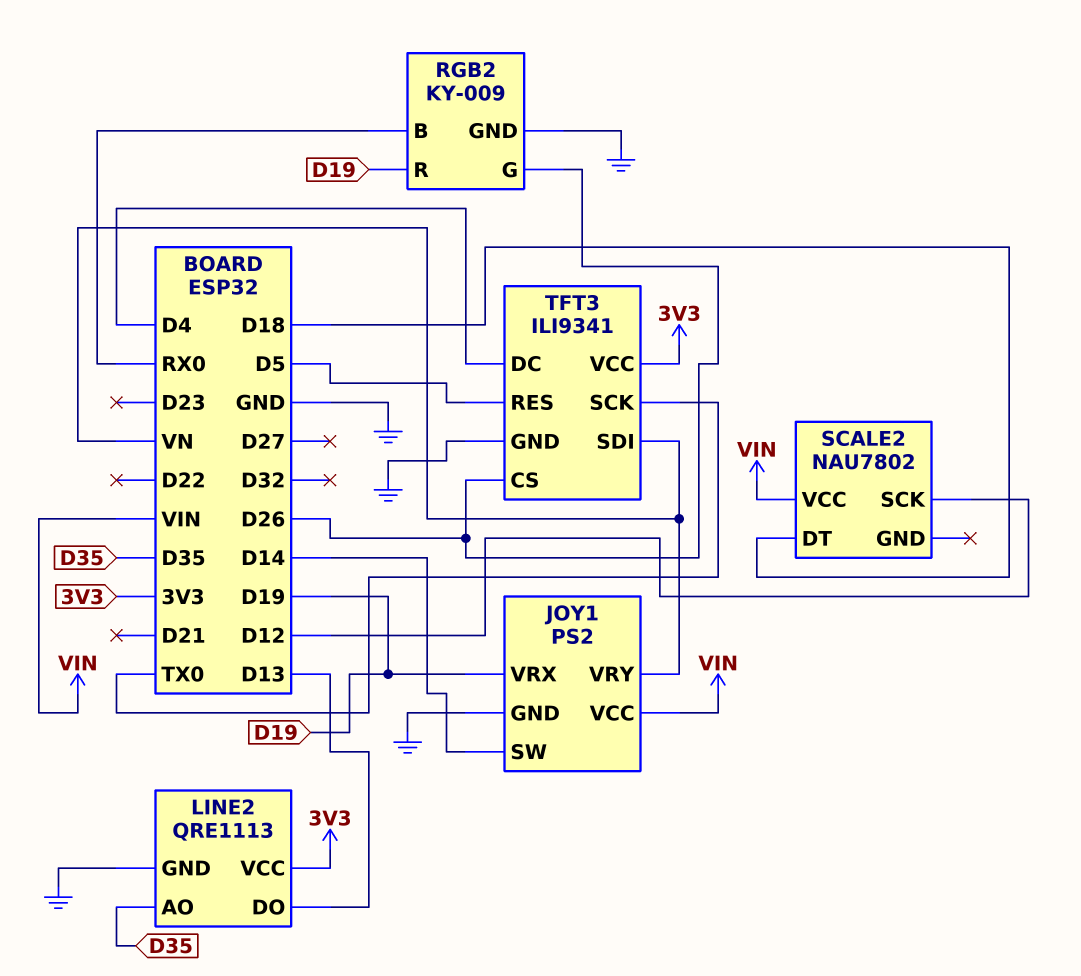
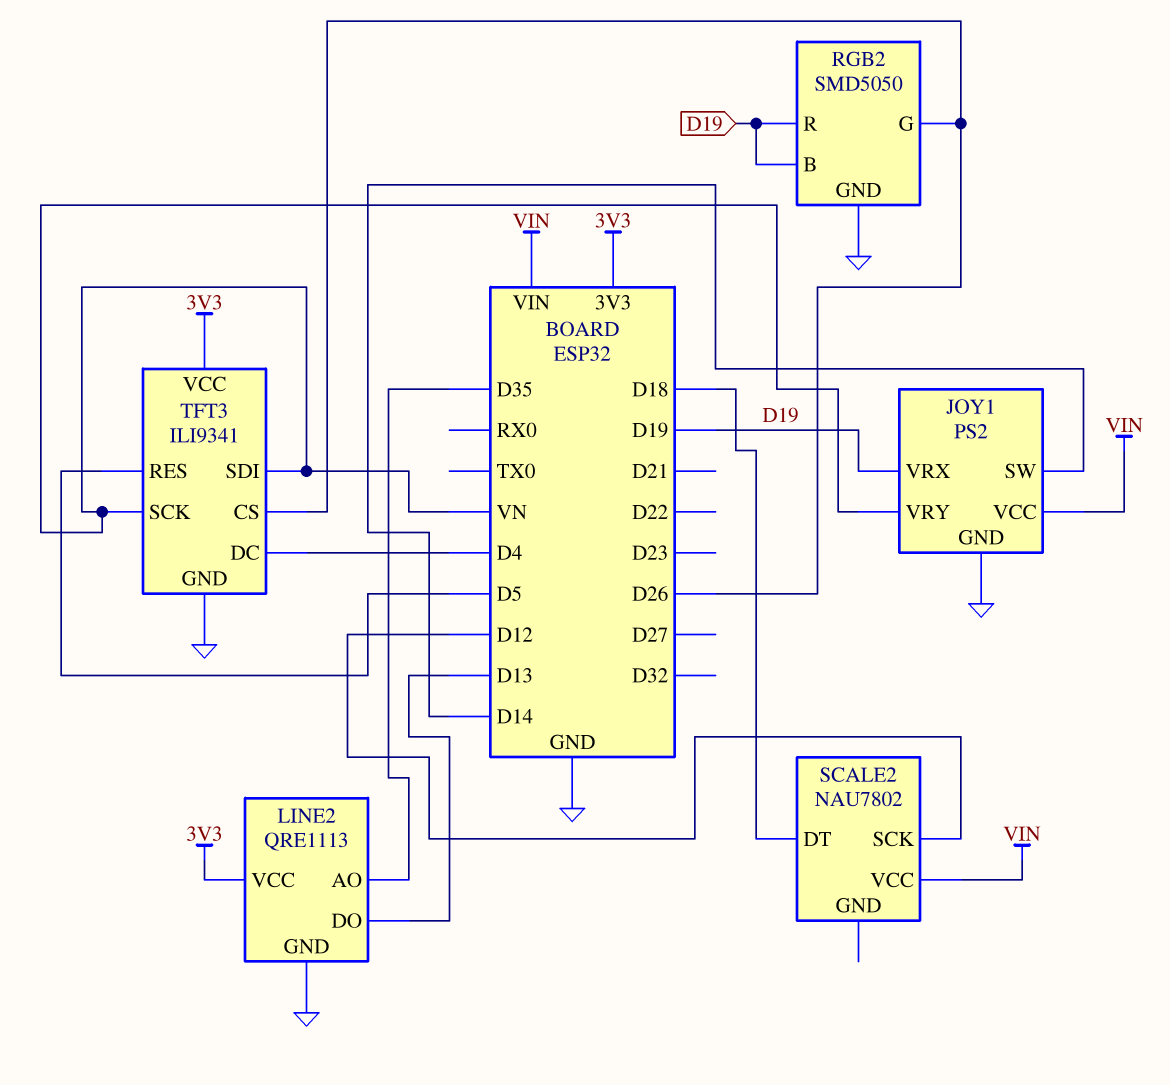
RGB2: KY-009 -> SMD5050
RGB2 pin B: RX0 -> D19
TFT3 pin SCK: TX0 -> VN

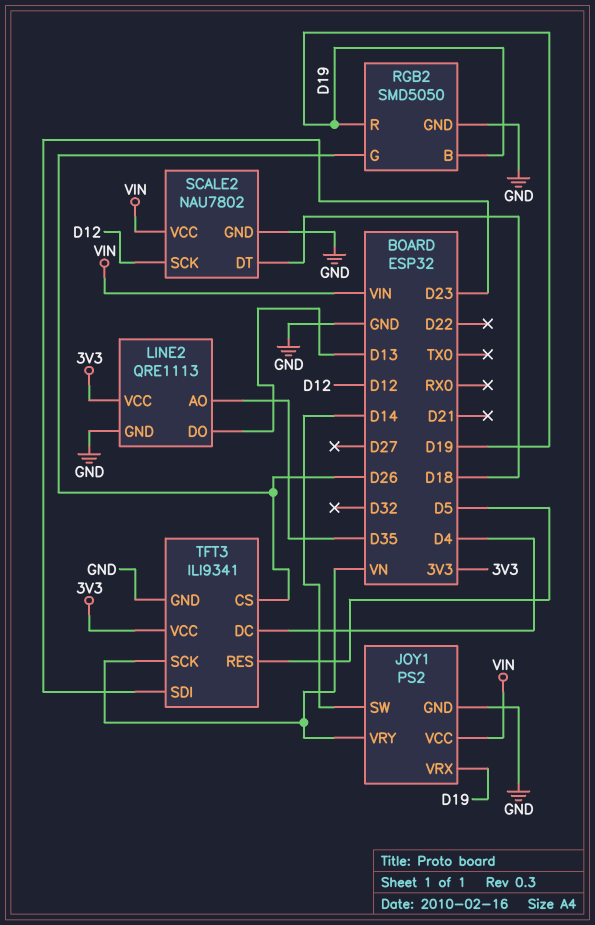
SCALE2 pin GND: none -> GND
TFT3 pin SDI: VN -> D23

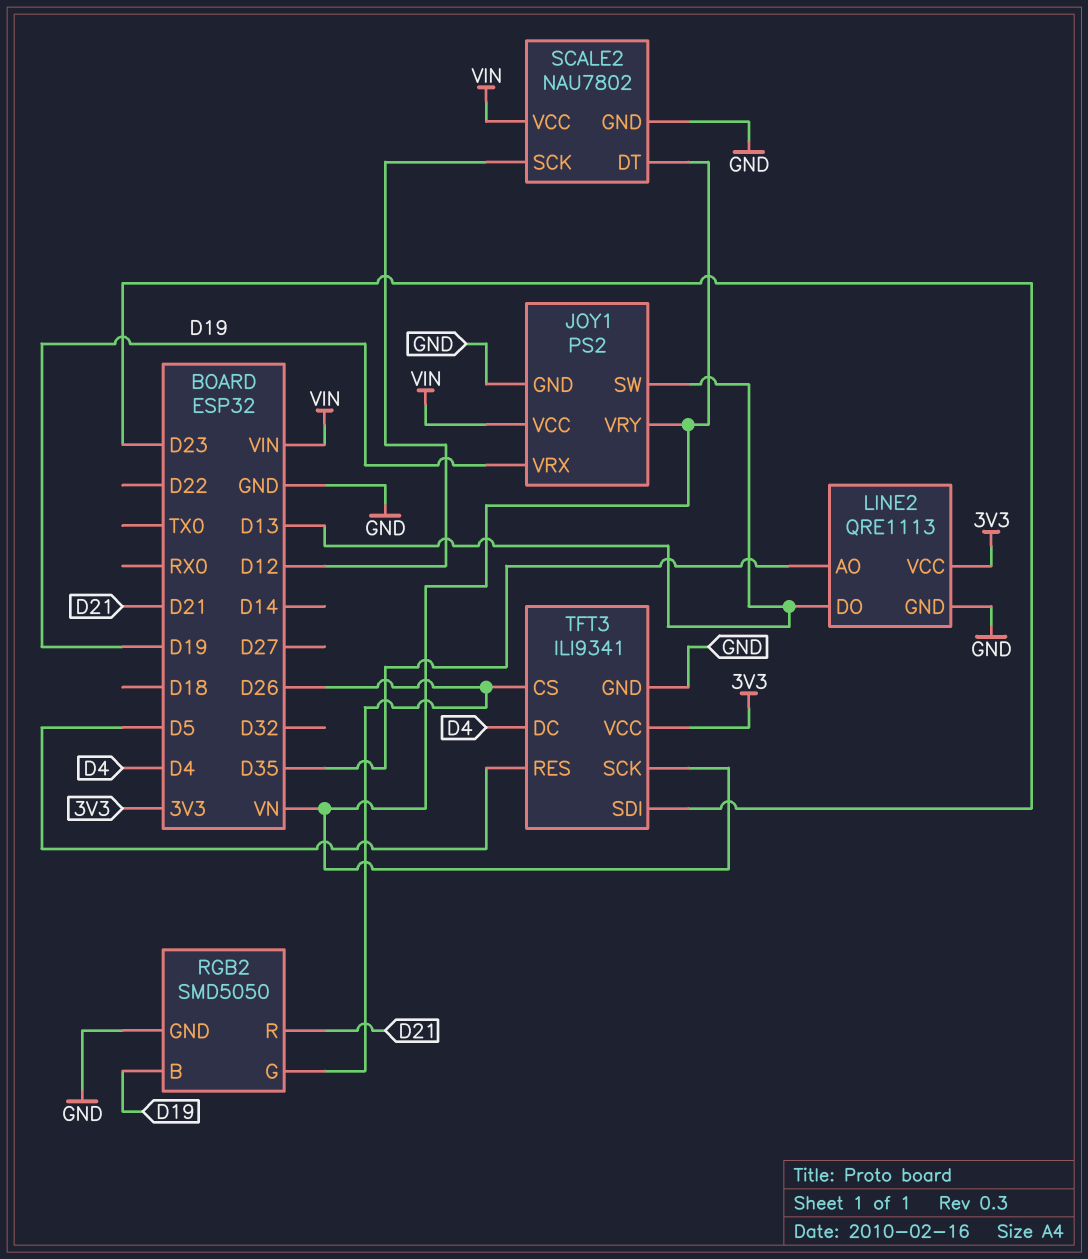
JOY1 pin SW: D14 -> D13
RGB2 pin R: D19 -> D21
SCALE2 pin DT: D18 -> VN

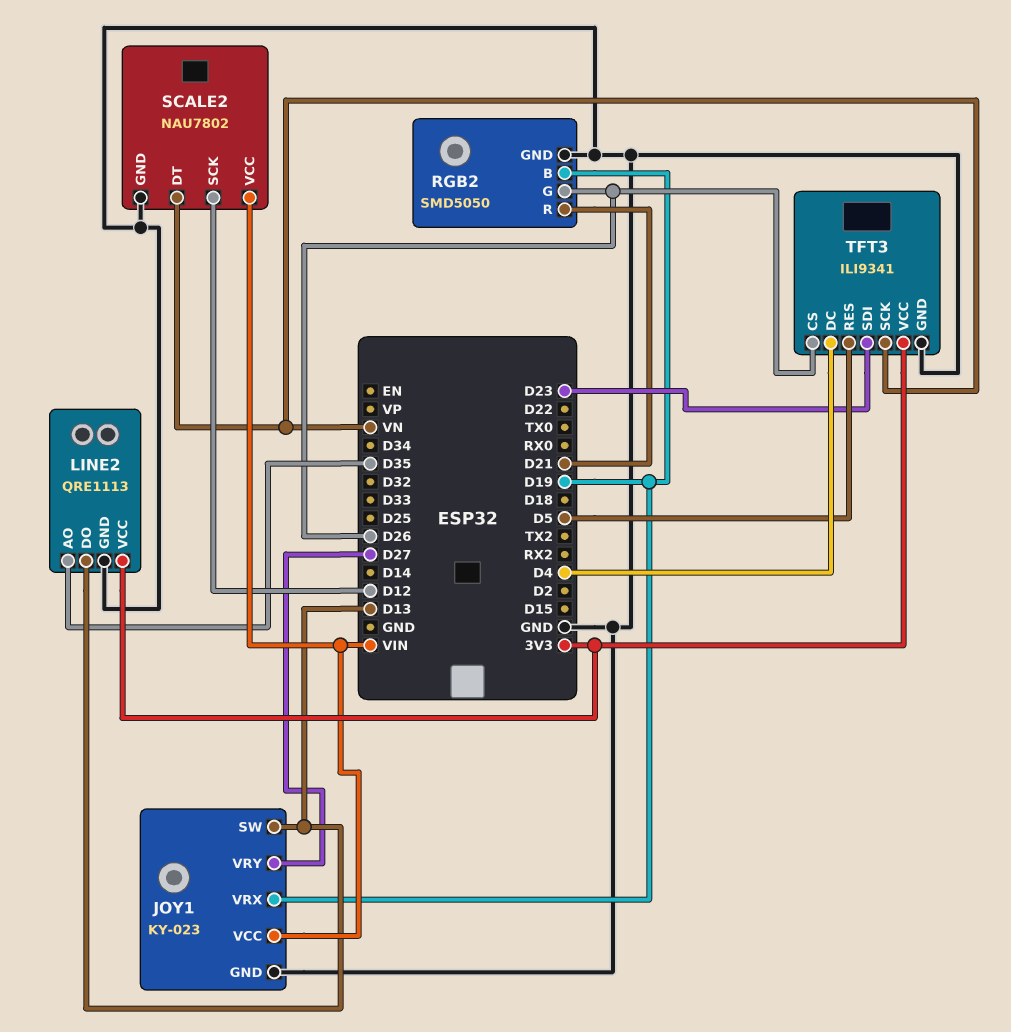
JOY1: PS2 -> KY-023
JOY1 pin VRY: VN -> D27

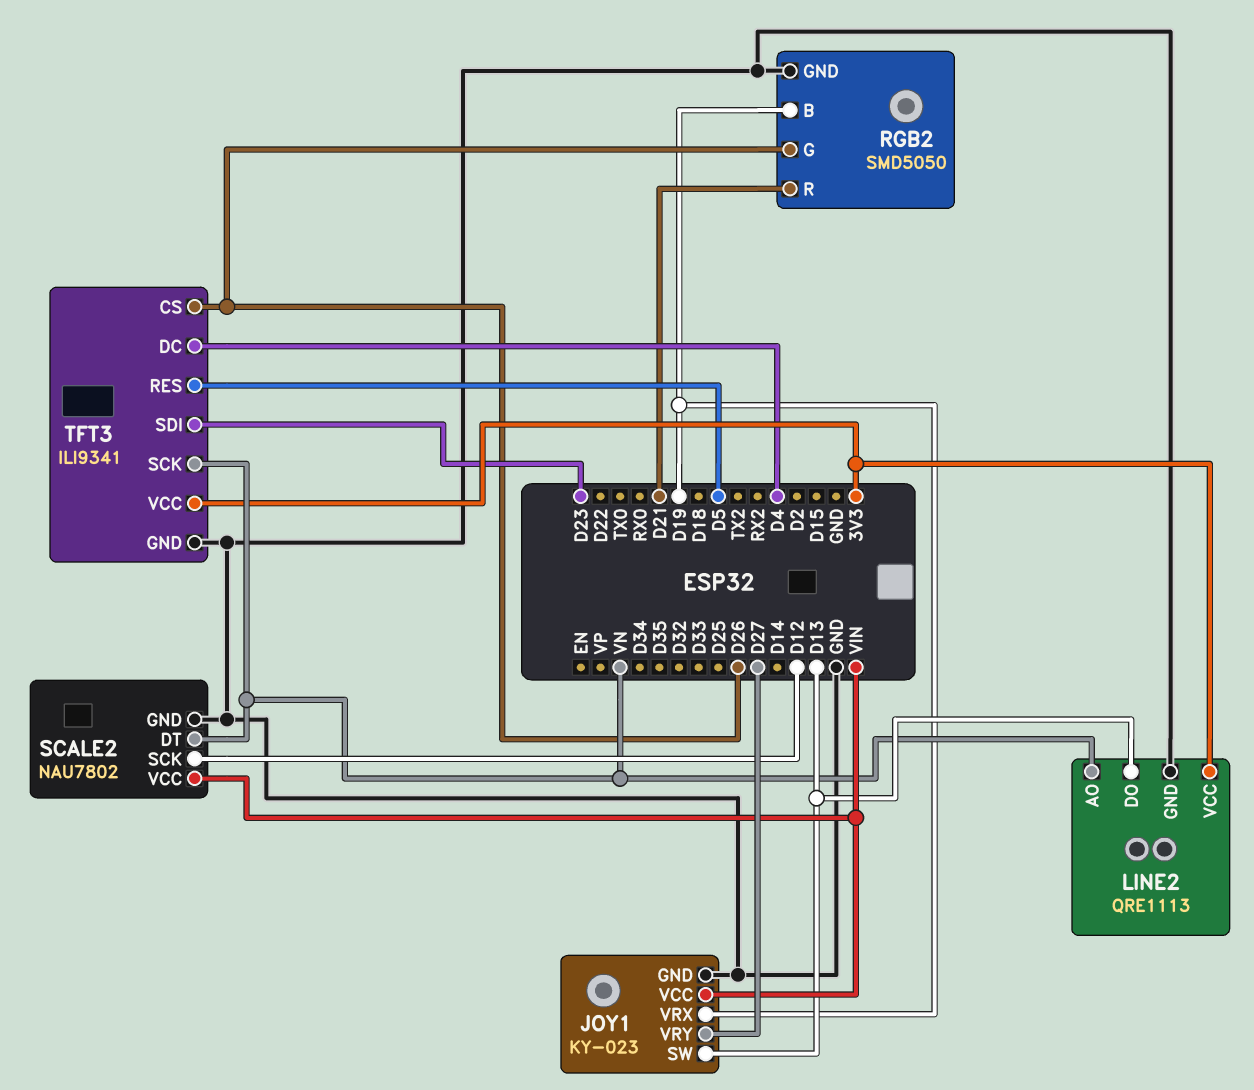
LINE2 pin AO: D35 -> VN

